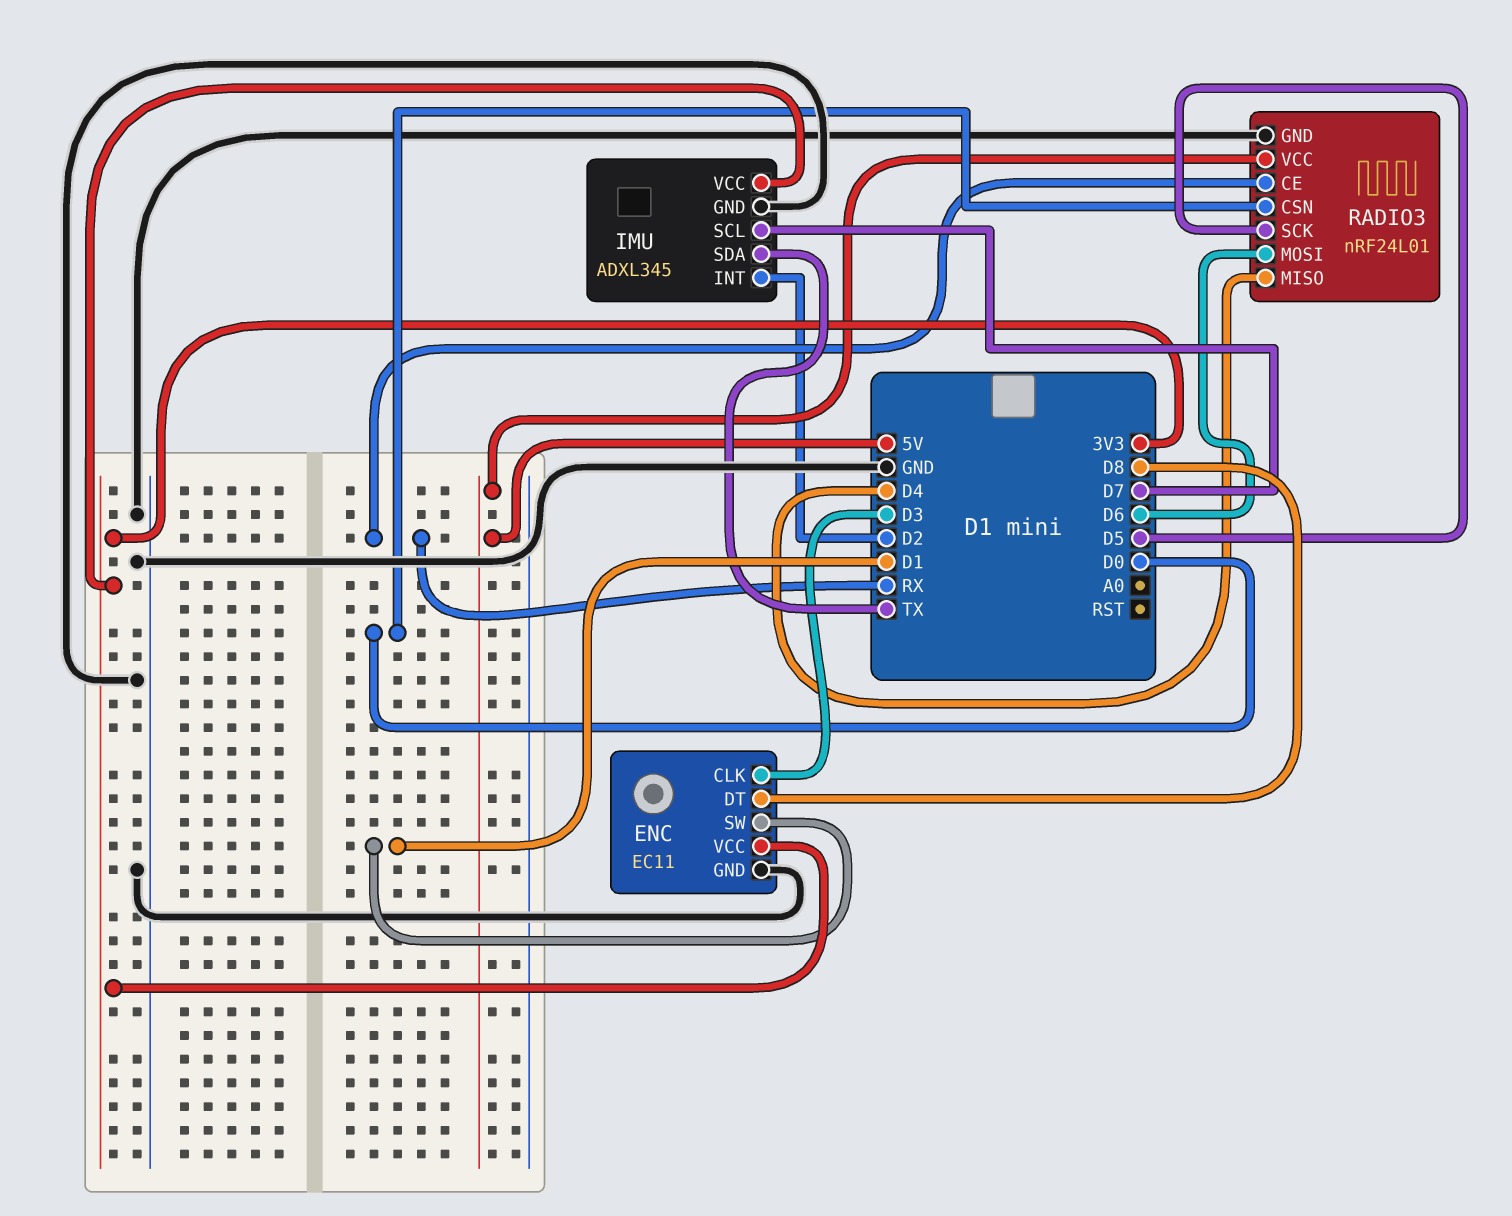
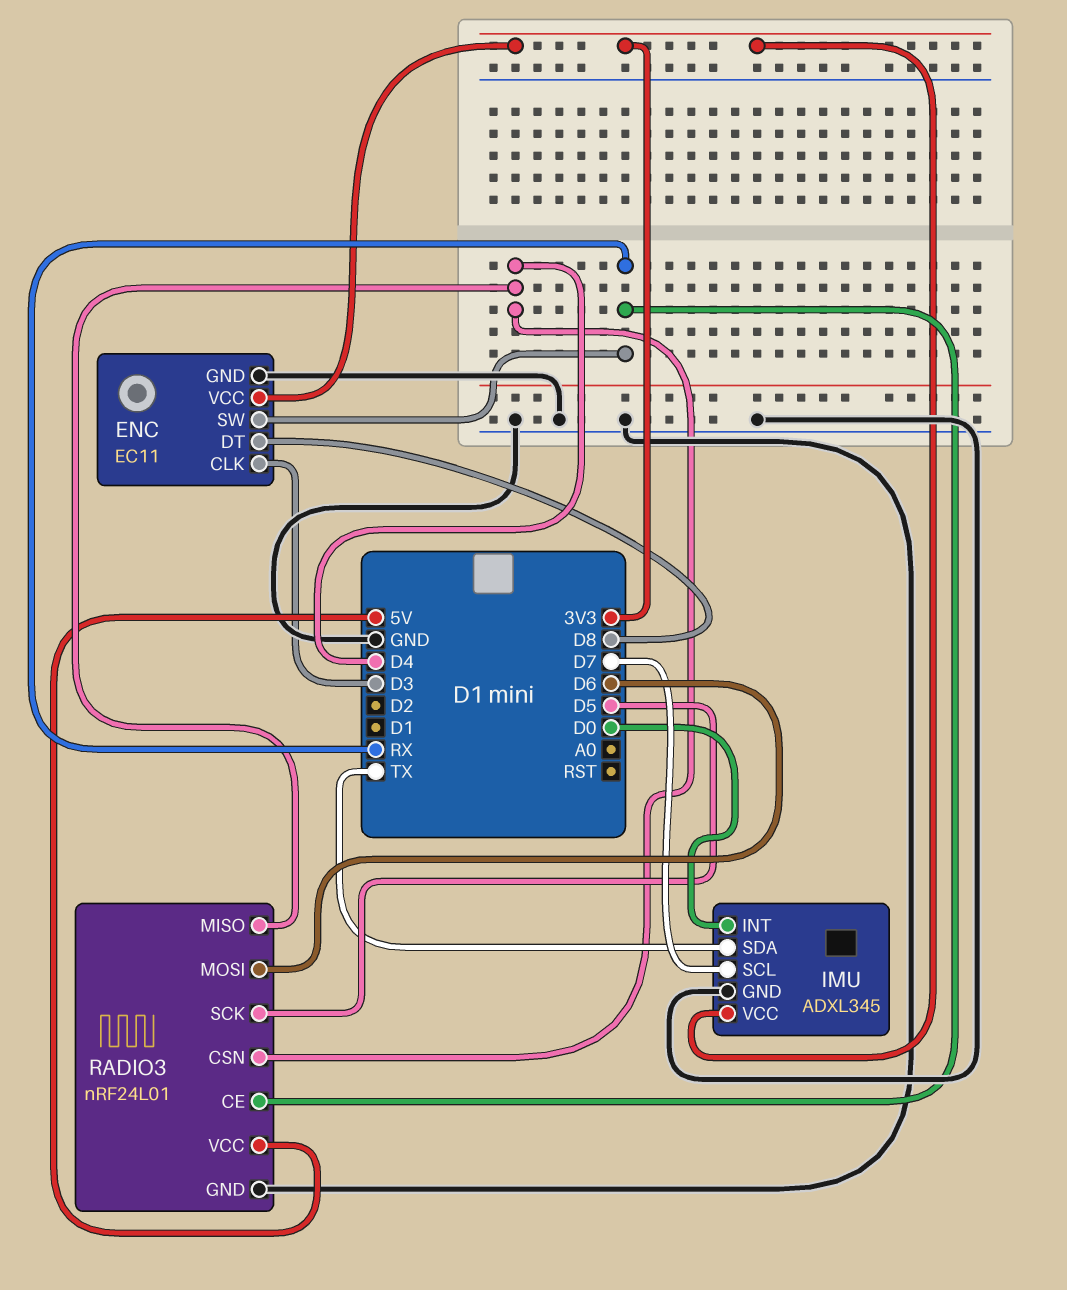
ENC pin SW: D1 -> RX
IMU pin INT: D2 -> D0
RADIO3 pin CSN: D0 -> D4

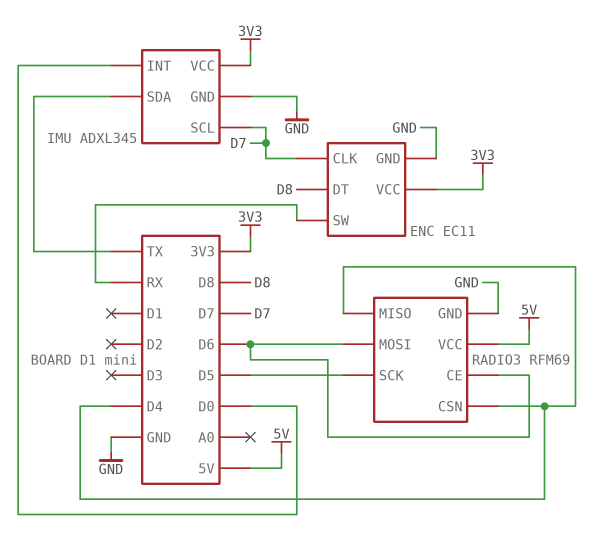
ENC pin CLK: D3 -> D7
RADIO3: nRF24L01 -> RFM69
RADIO3 pin CE: RX -> D6

